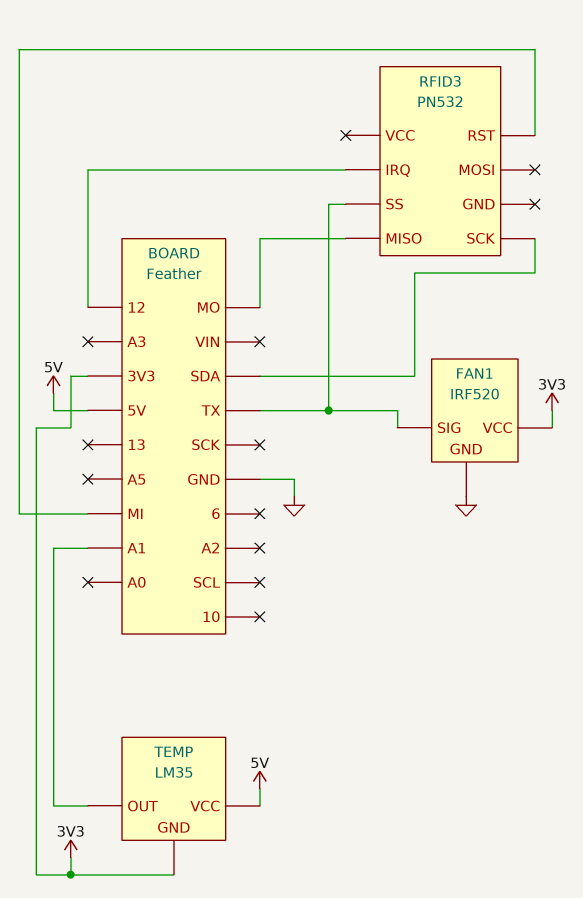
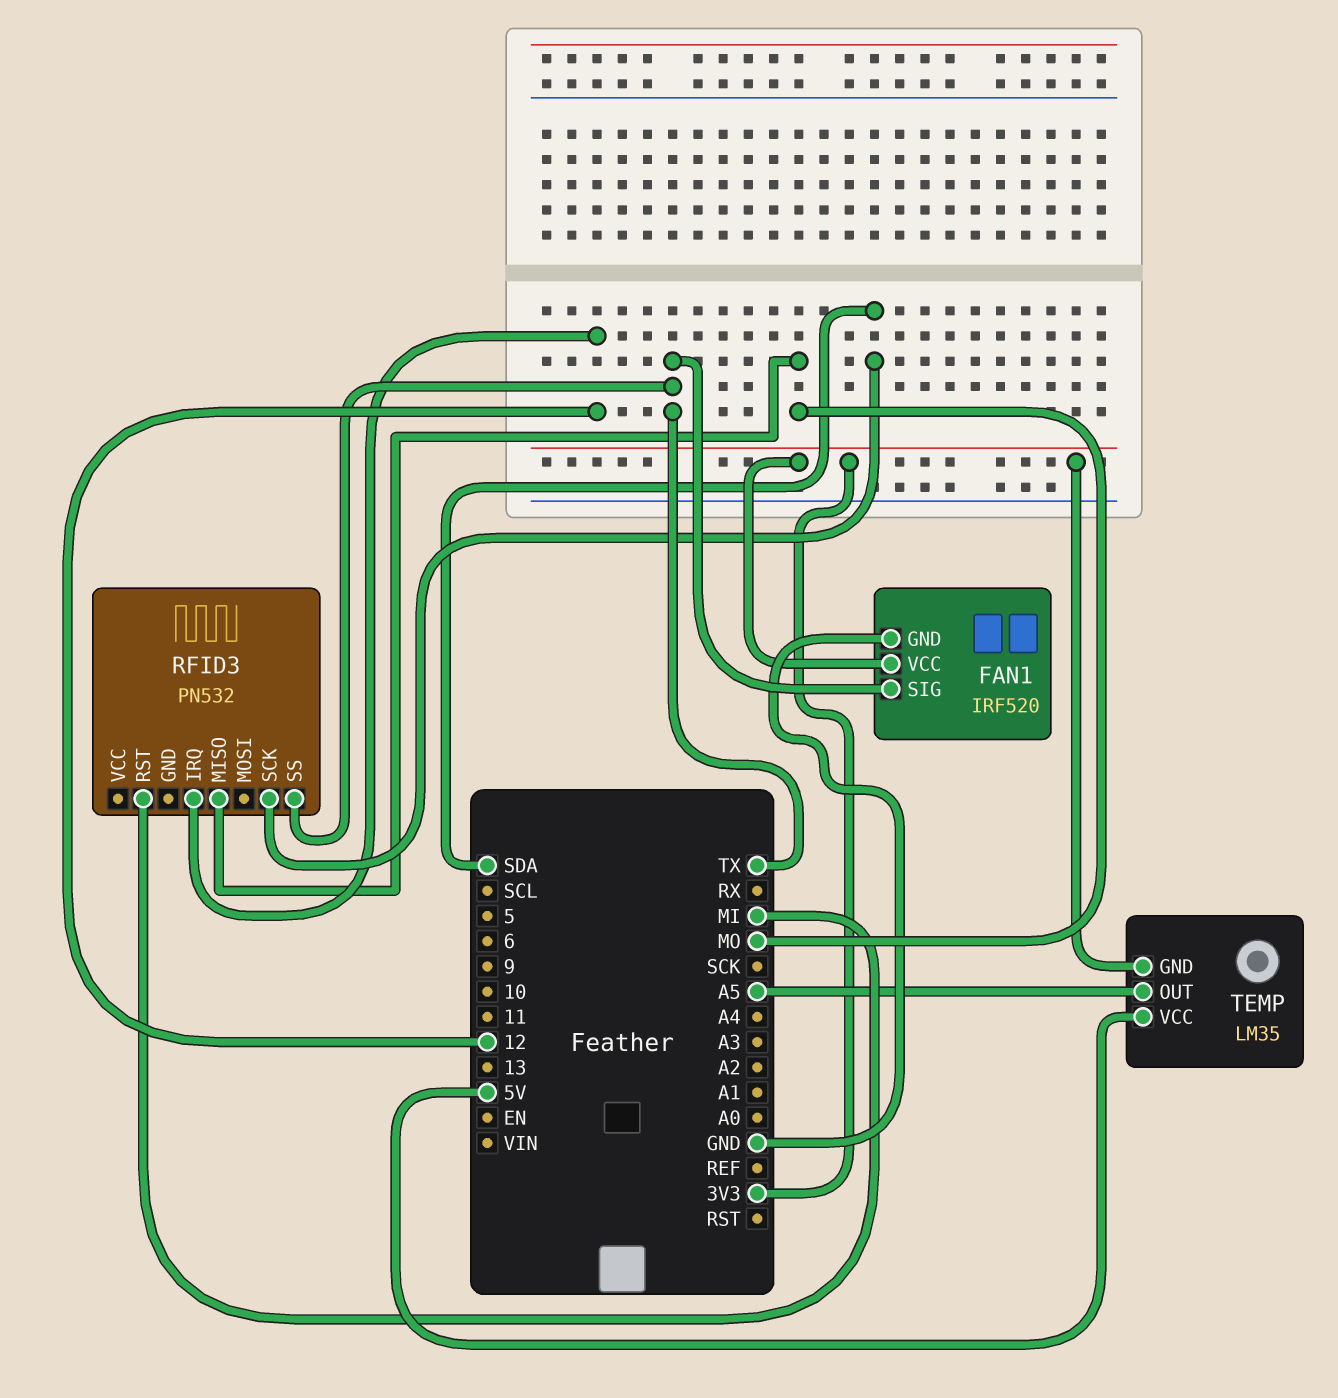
TEMP pin OUT: A1 -> A5

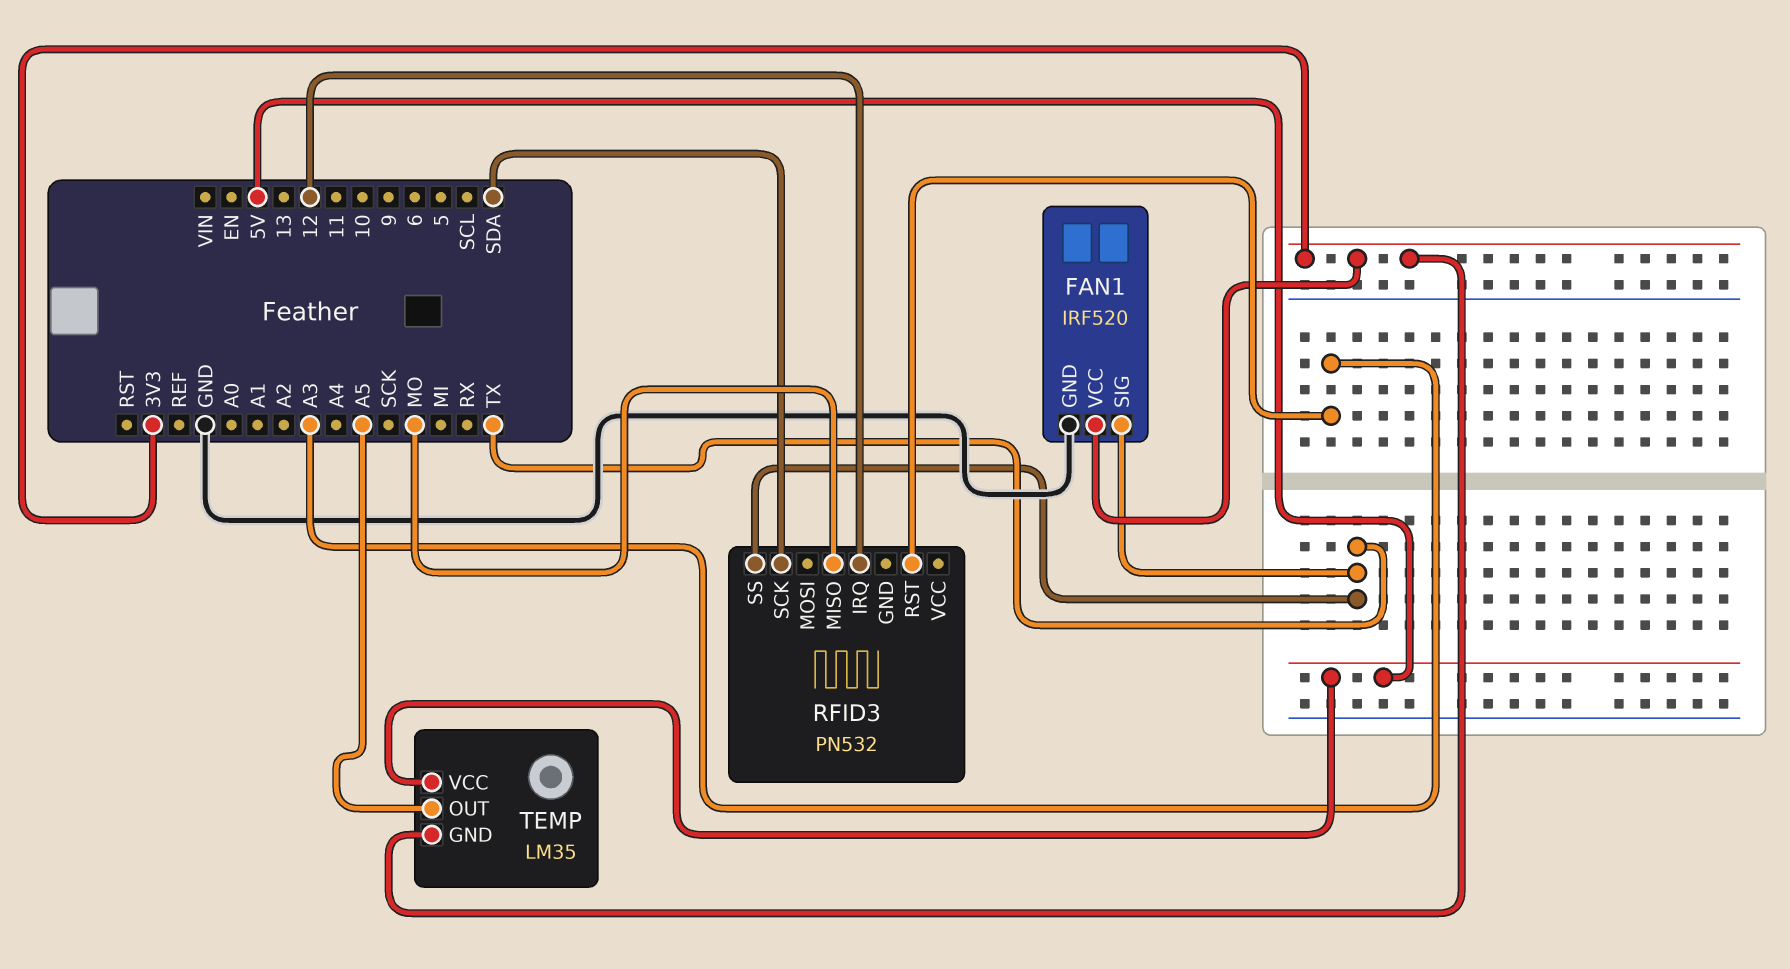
RFID3 pin RST: MI -> A3

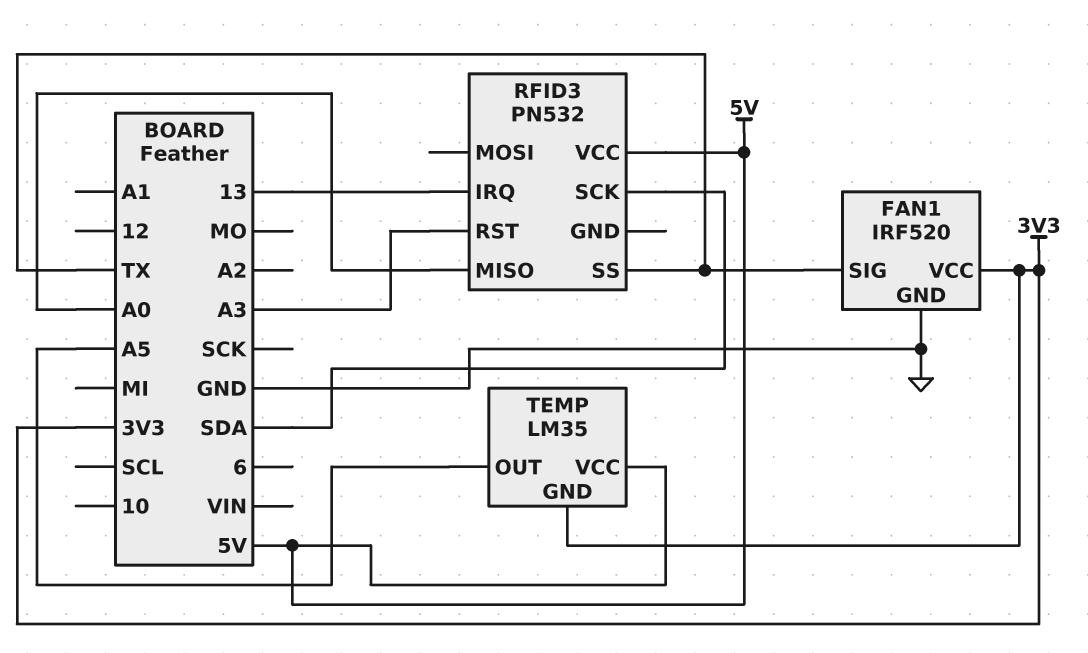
RFID3 pin IRQ: 12 -> 13
RFID3 pin MISO: MO -> A0
RFID3 pin VCC: none -> 5V

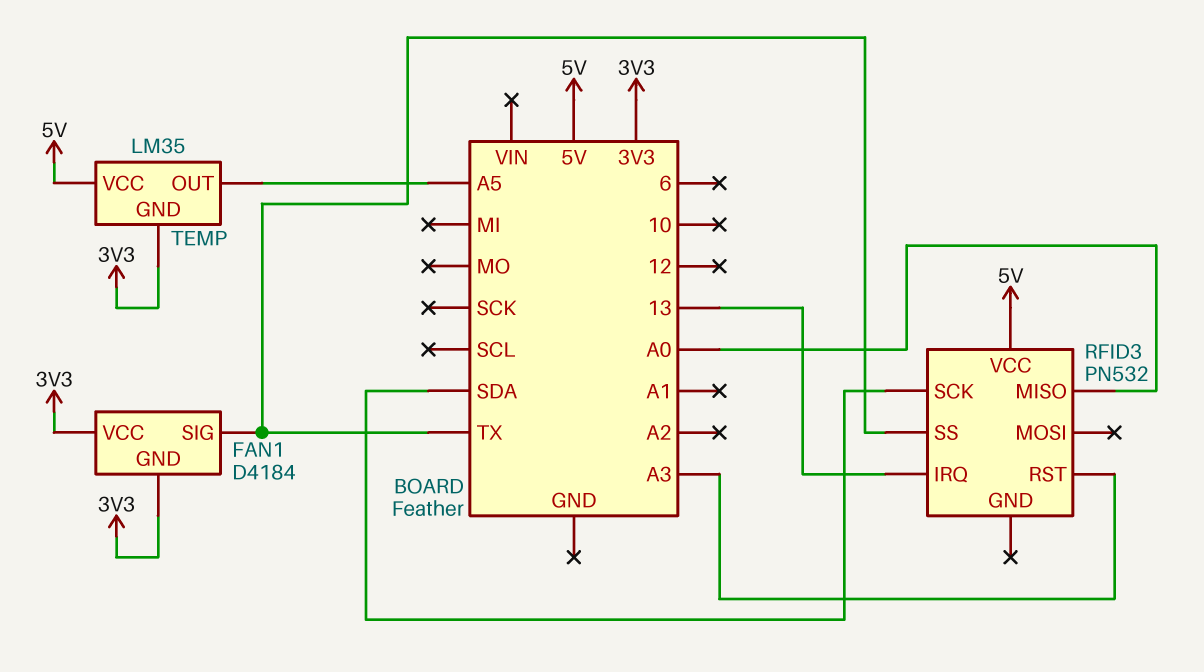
FAN1: IRF520 -> D4184
FAN1 pin GND: GND -> 3V3

